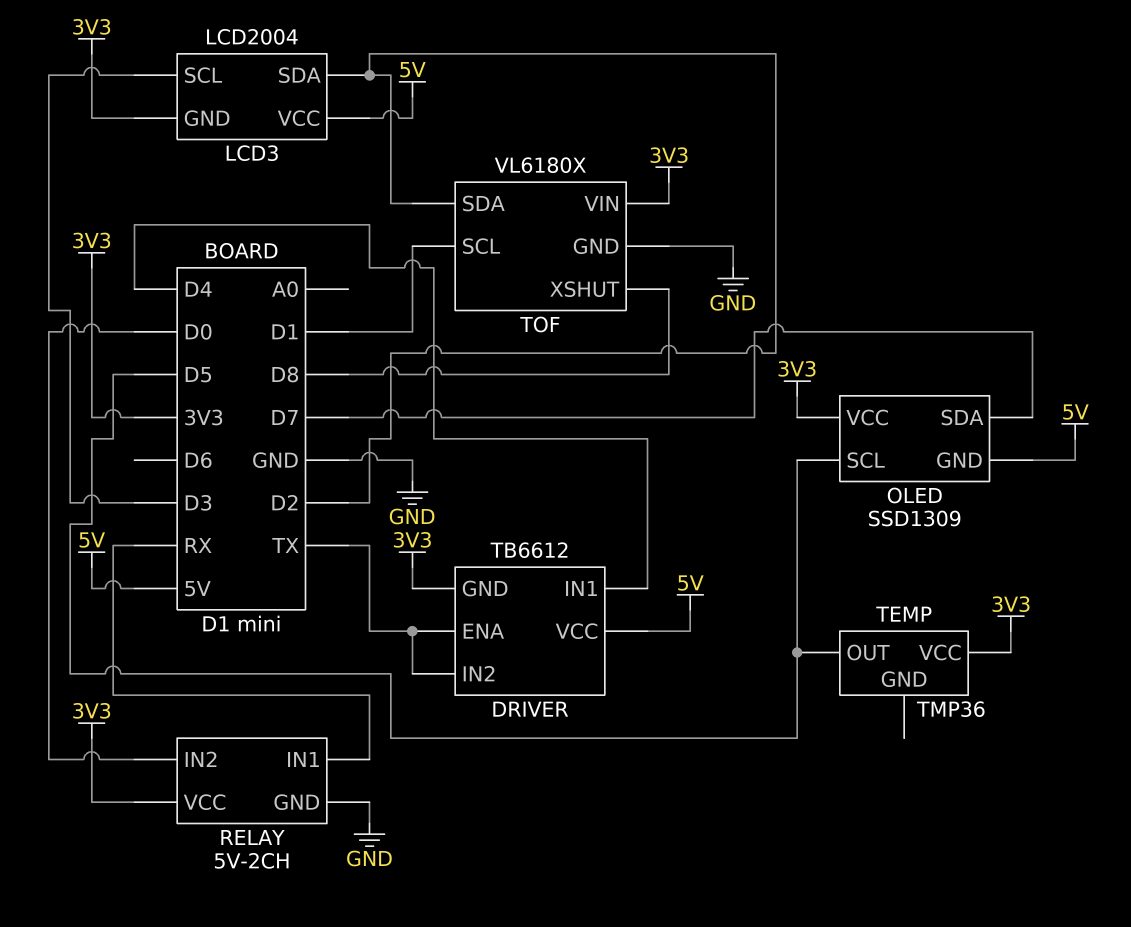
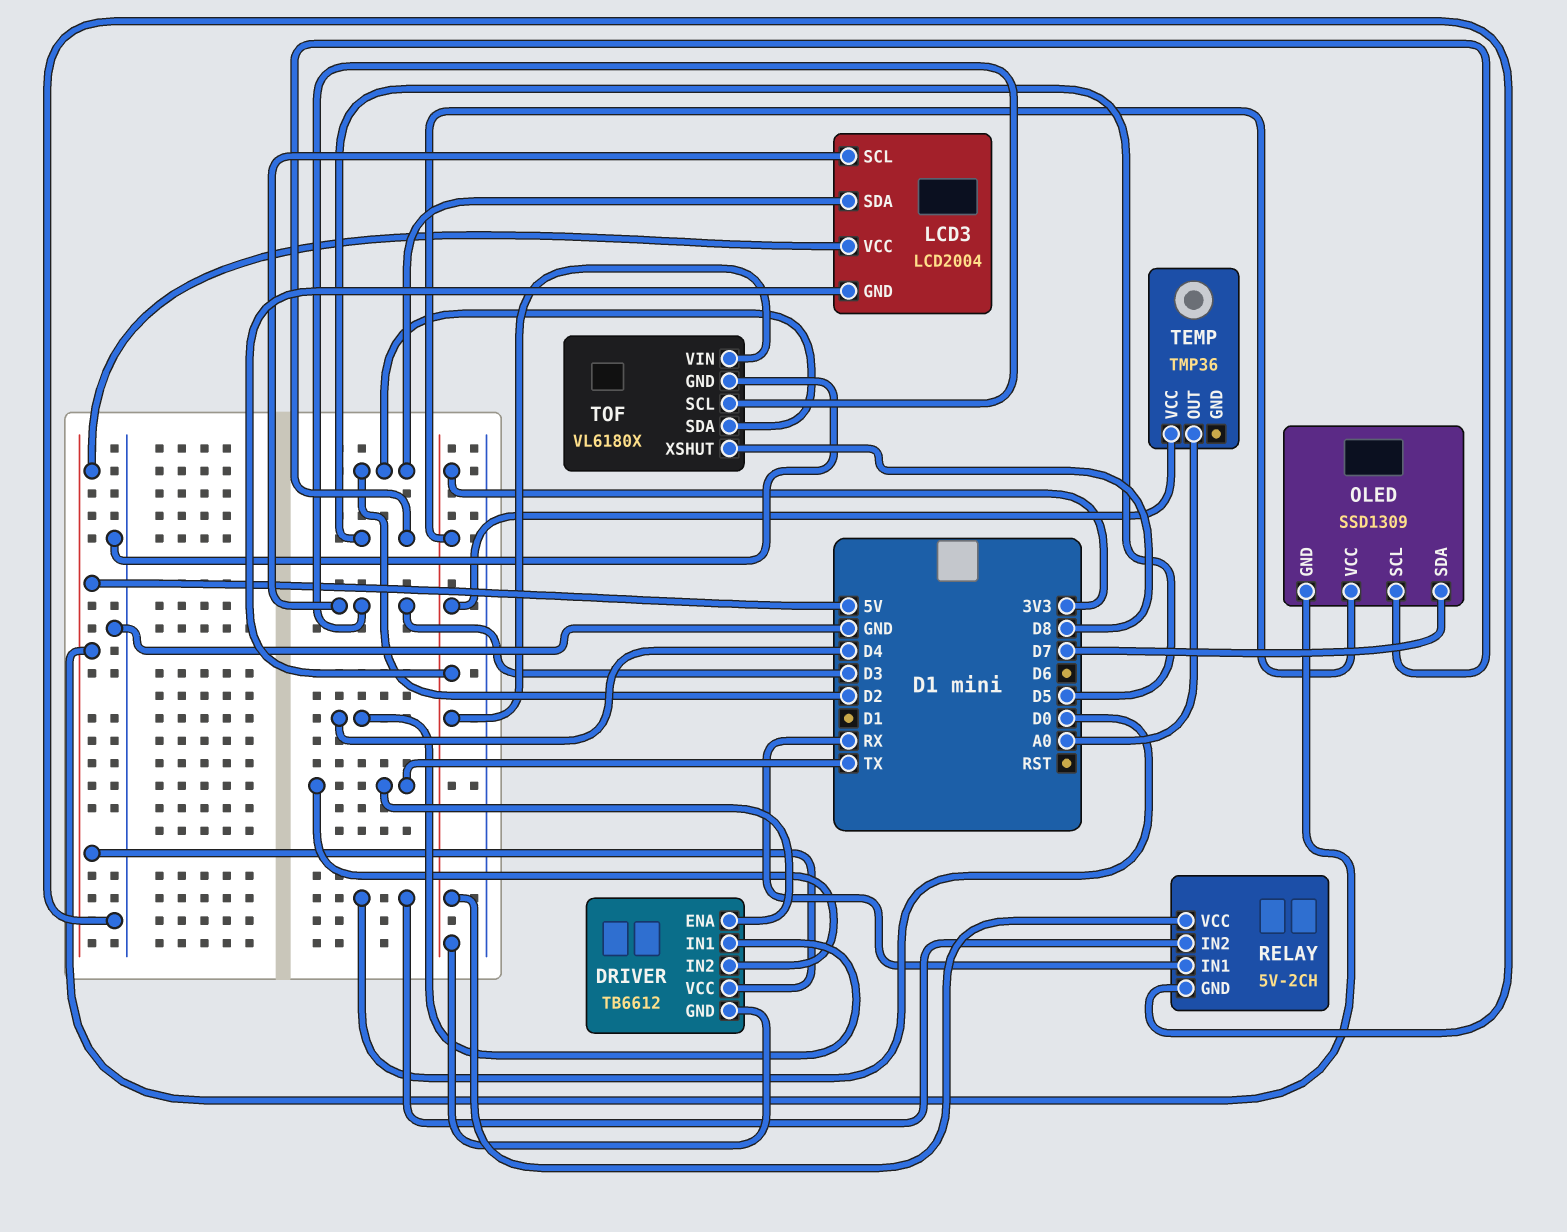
TEMP pin OUT: D5 -> A0
TOF pin SCL: D1 -> D3

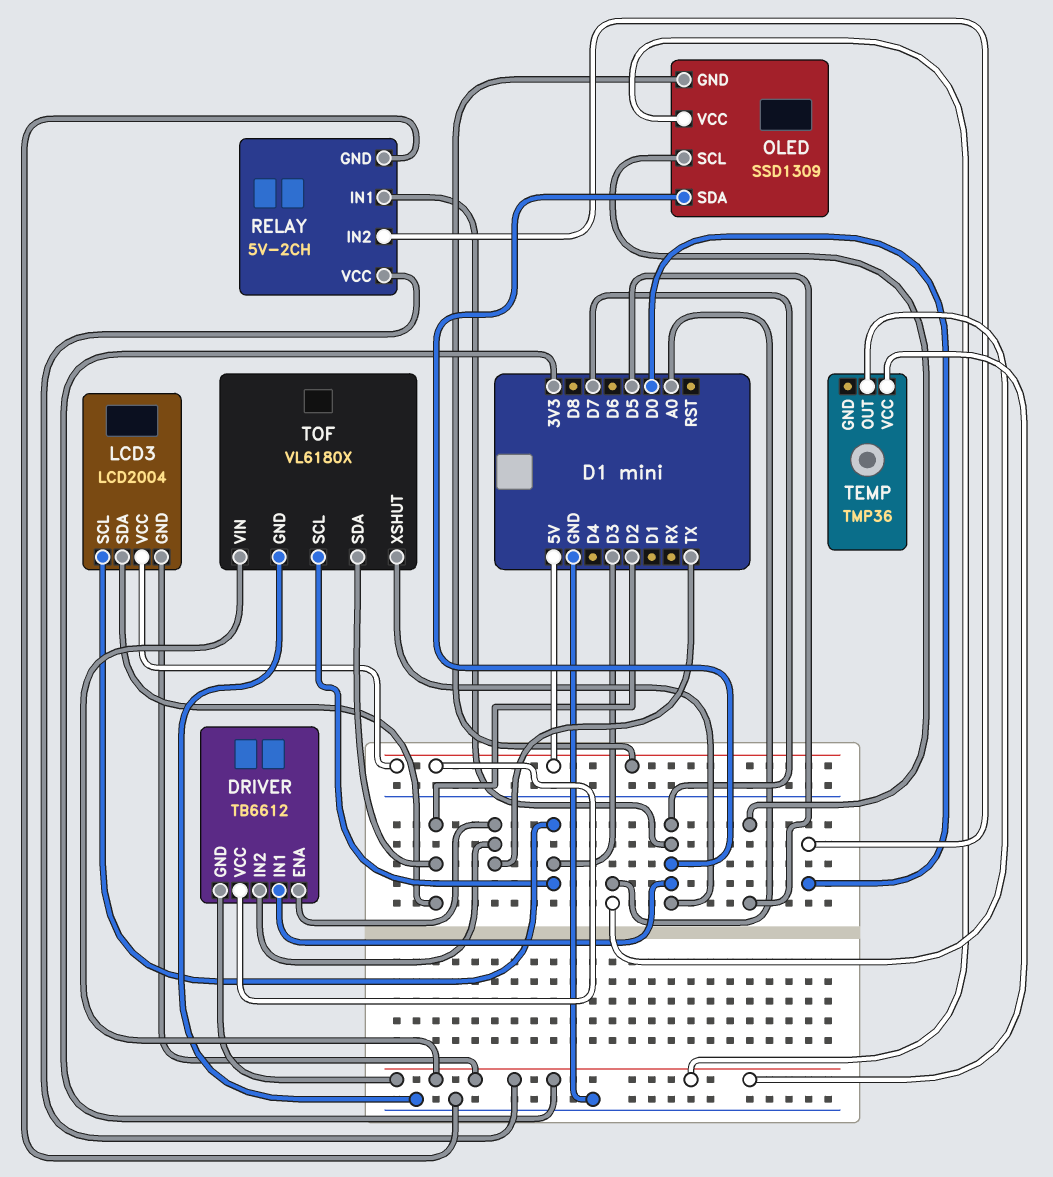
DRIVER pin IN1: D4 -> D7
RELAY pin IN1: RX -> D7
TOF pin XSHUT: D8 -> D7

